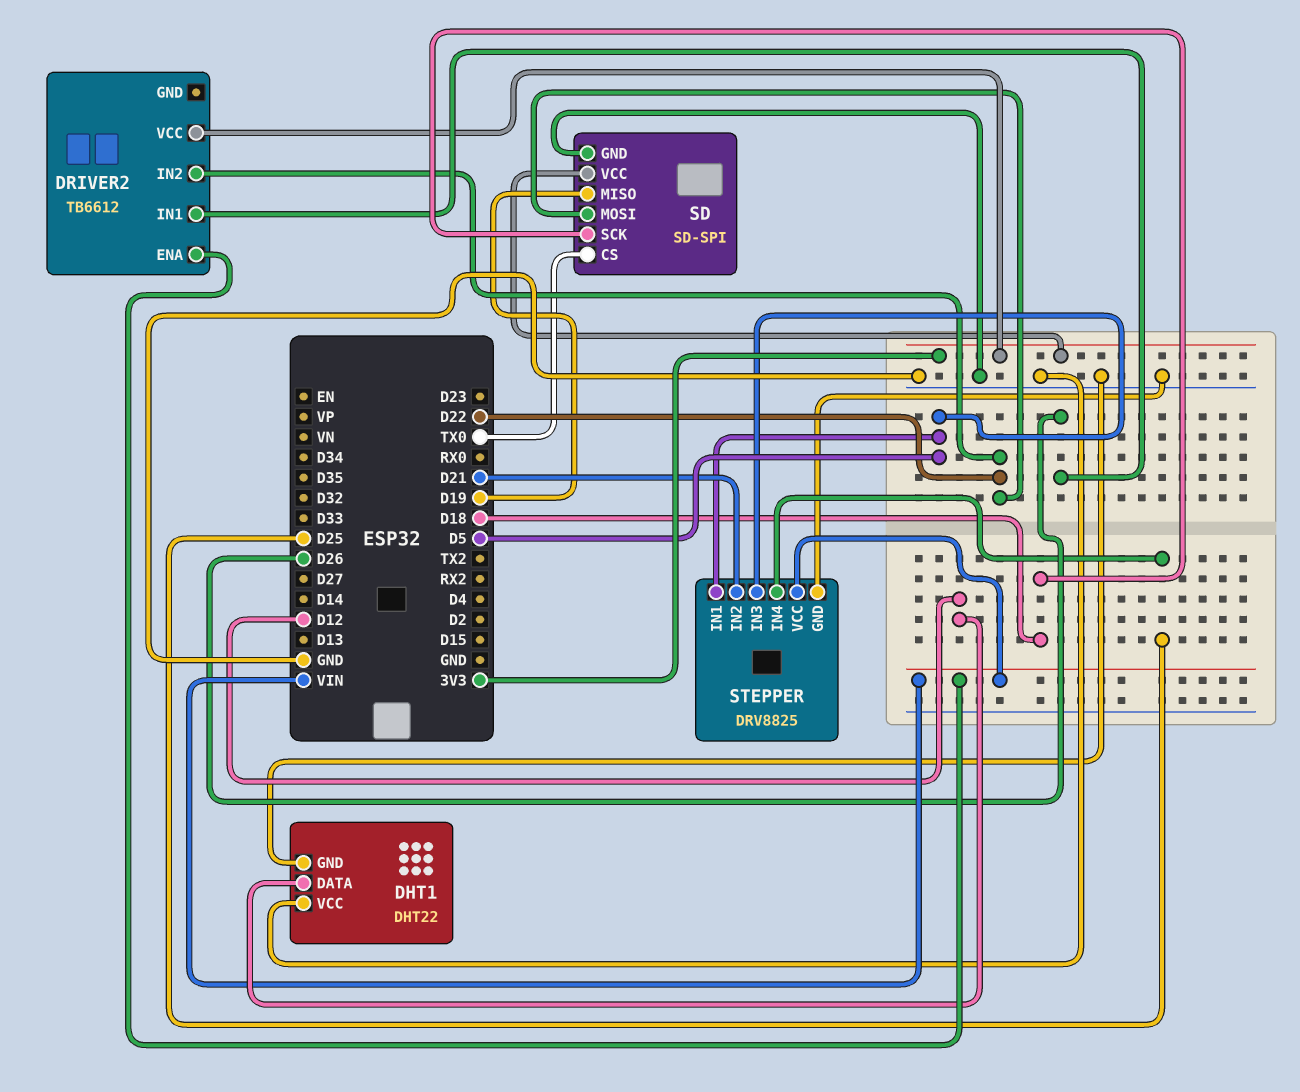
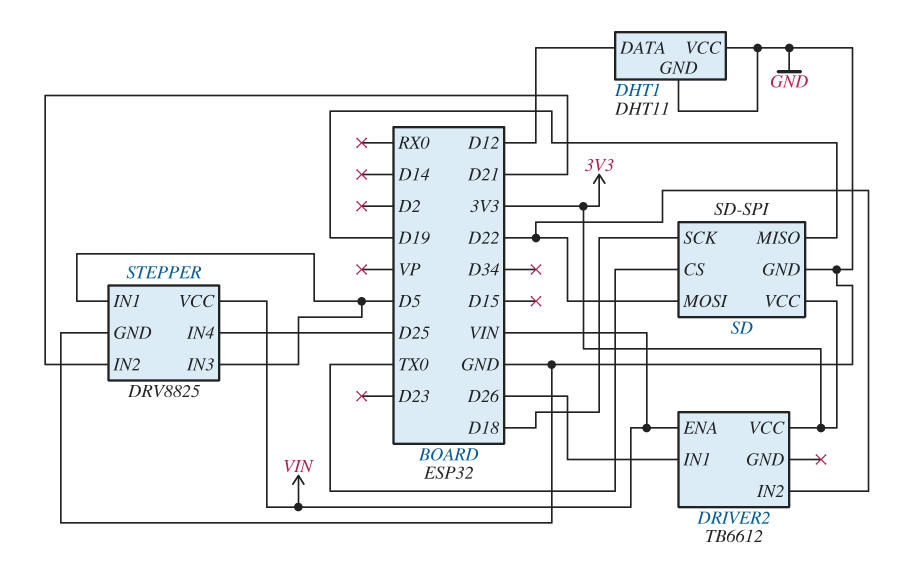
DHT1: DHT22 -> DHT11

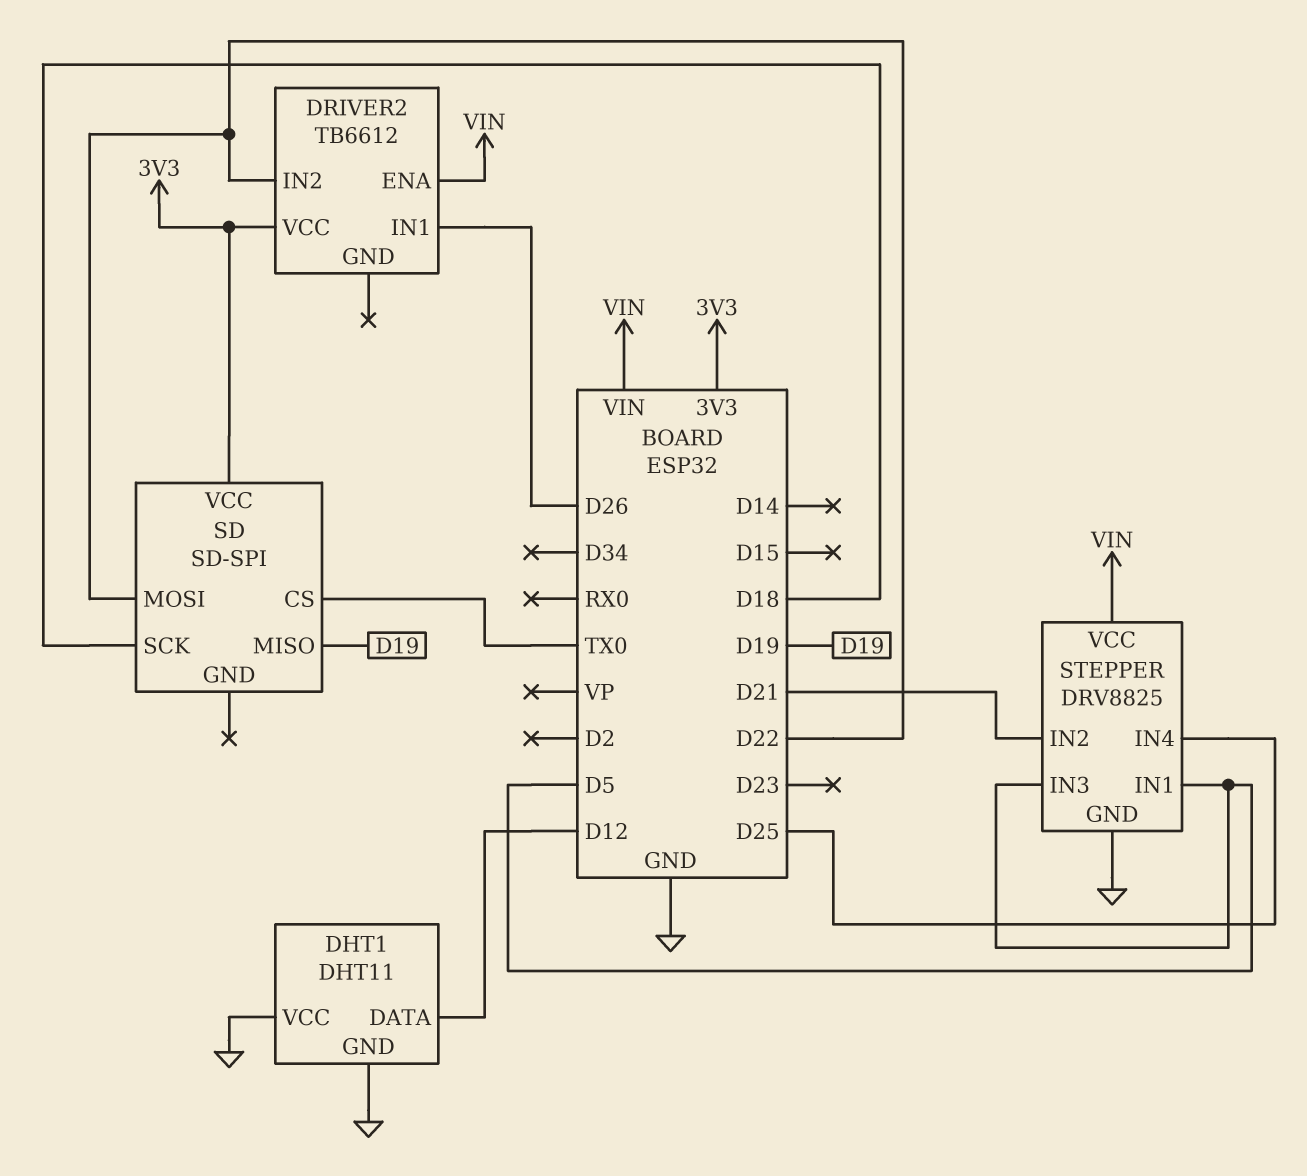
SD pin GND: GND -> none

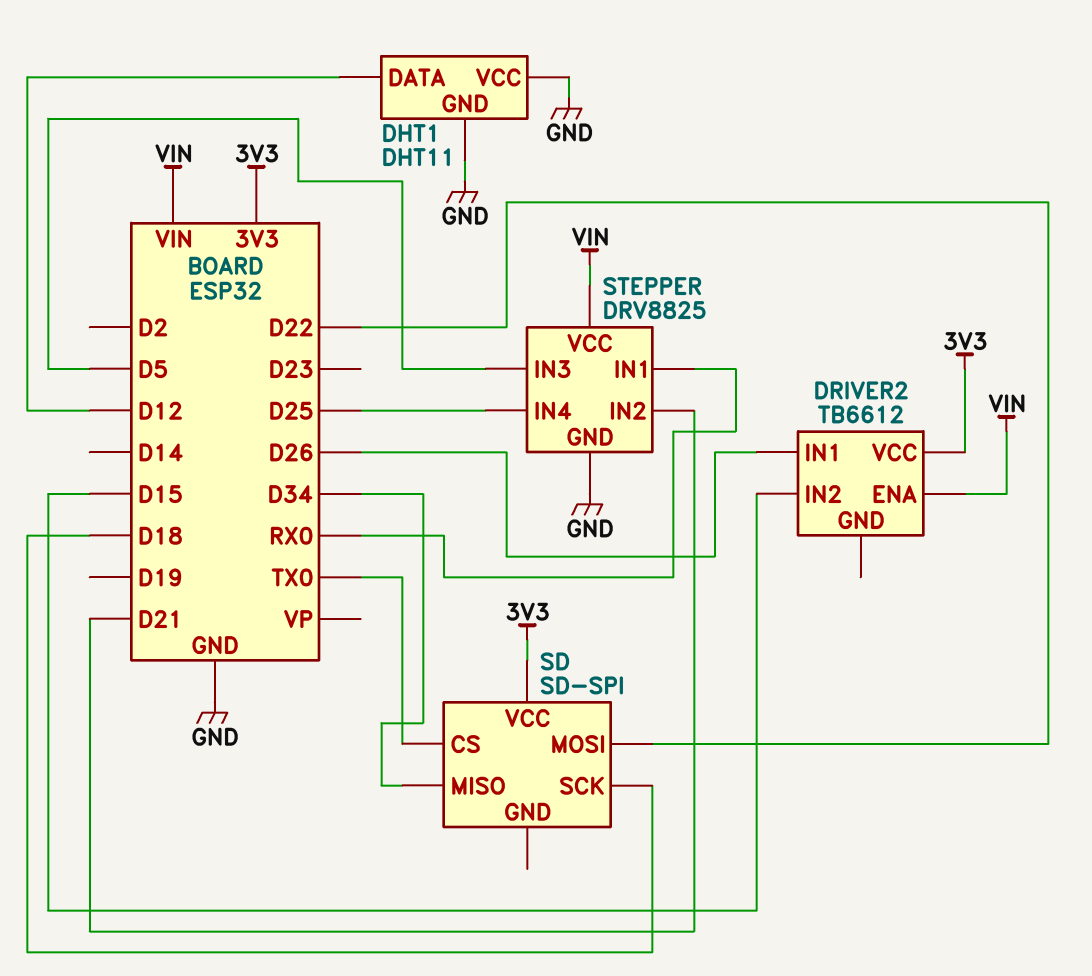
DRIVER2 pin IN2: D22 -> D15
SD pin MISO: D19 -> D34
STEPPER pin IN1: D5 -> RX0

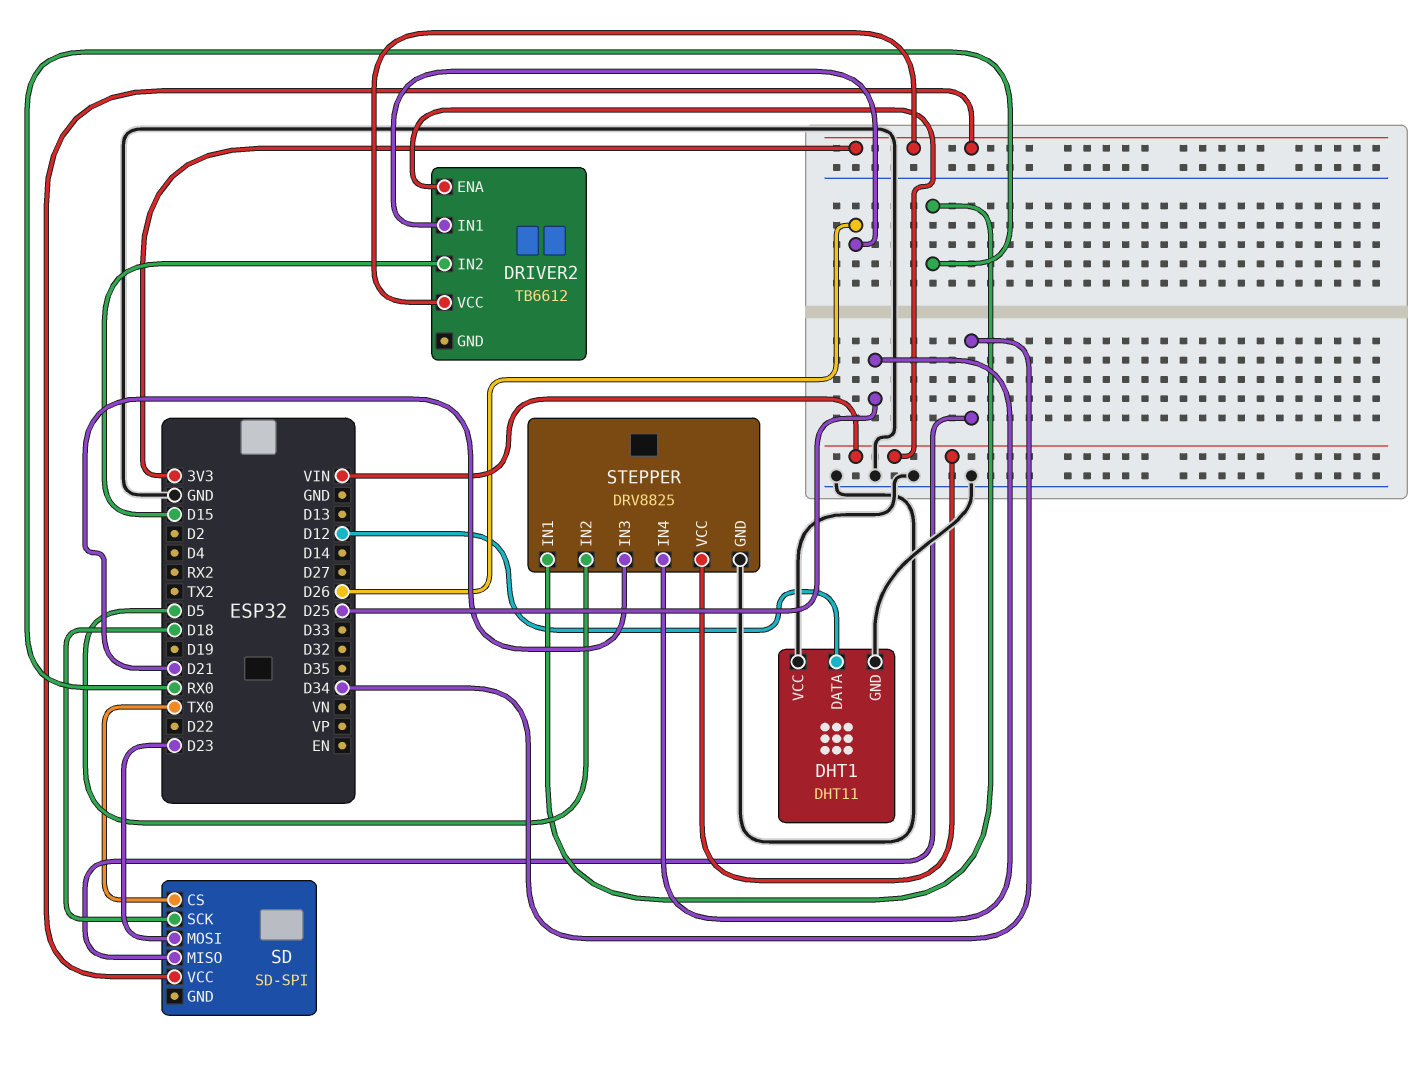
SD pin MOSI: D22 -> D23
STEPPER pin IN2: D21 -> D5
STEPPER pin IN3: D5 -> D21

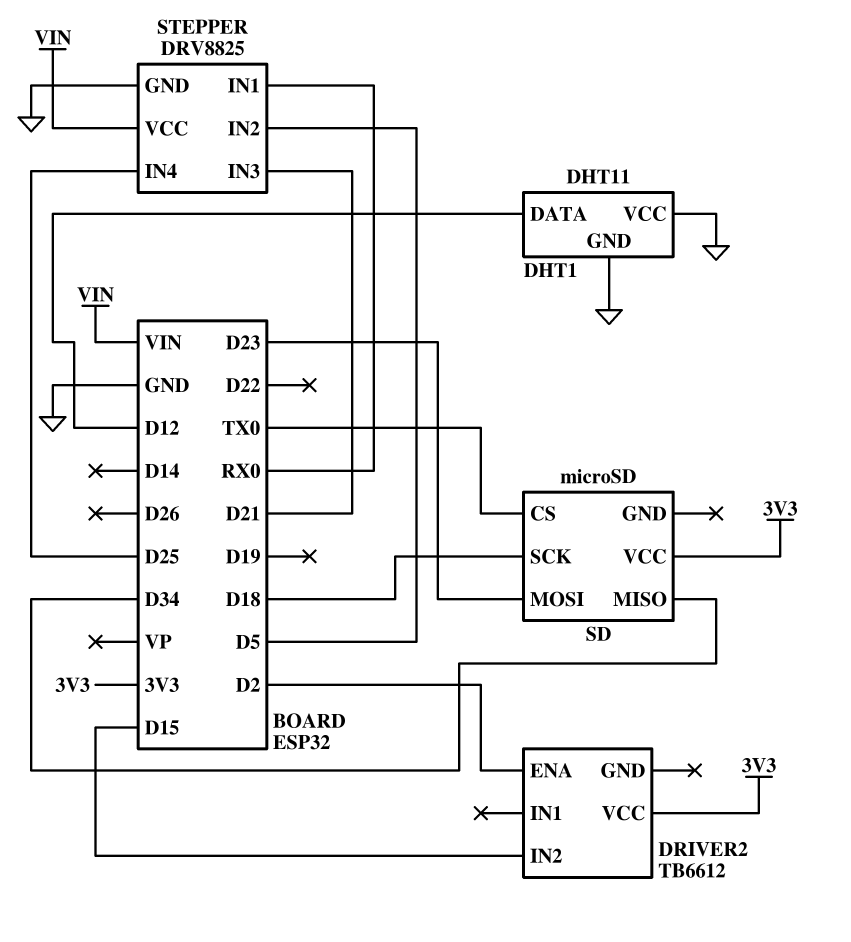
DRIVER2 pin ENA: VIN -> D2
DRIVER2 pin IN1: D26 -> none
SD: SD-SPI -> microSD

